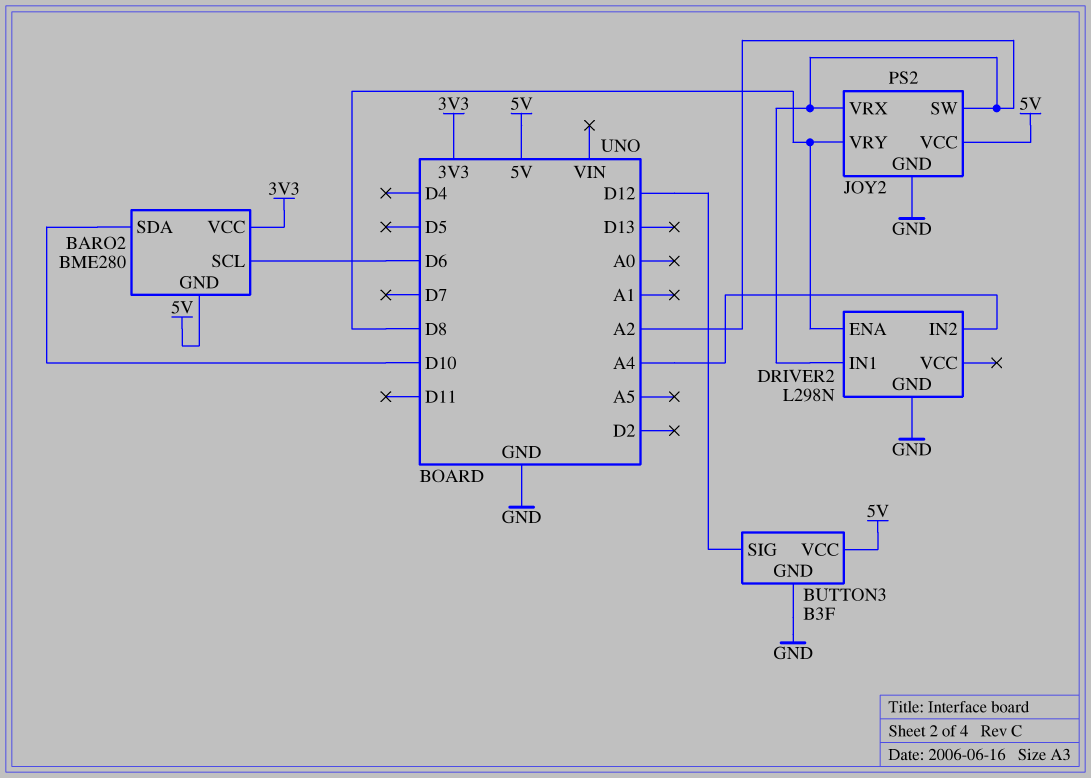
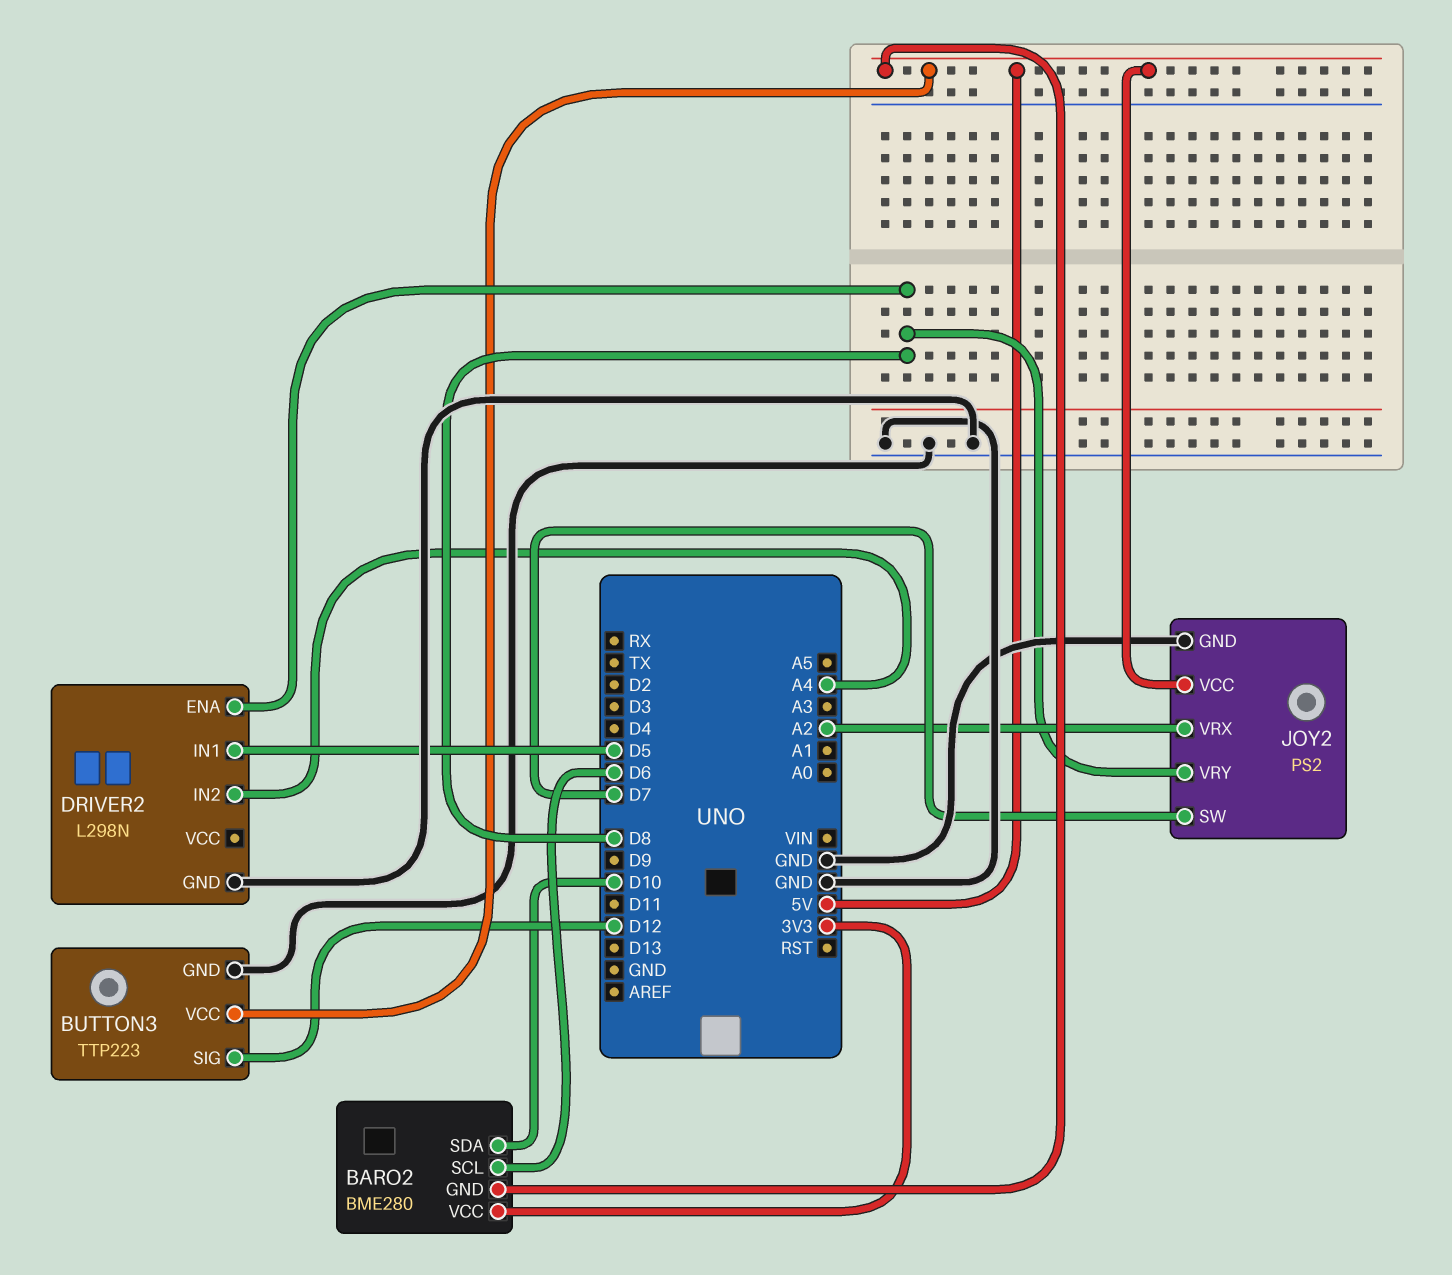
BUTTON3: B3F -> TTP223
DRIVER2 pin IN1: A2 -> D5
JOY2 pin SW: A2 -> D7

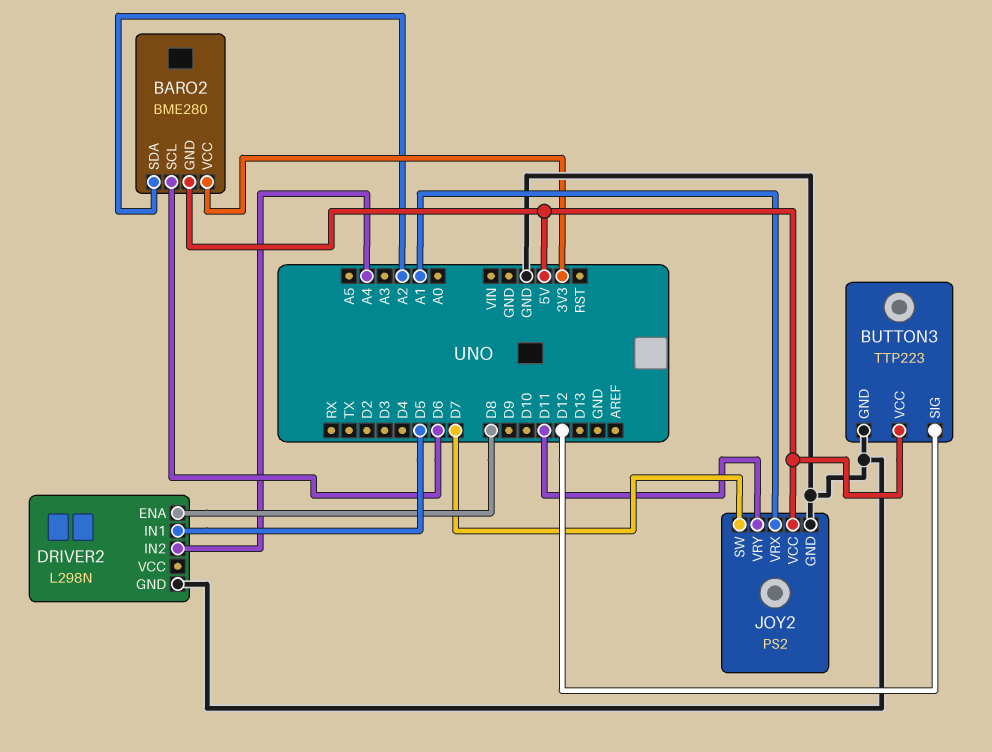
BARO2 pin SDA: D10 -> A2
JOY2 pin VRX: A2 -> A1
JOY2 pin VRY: D8 -> D11

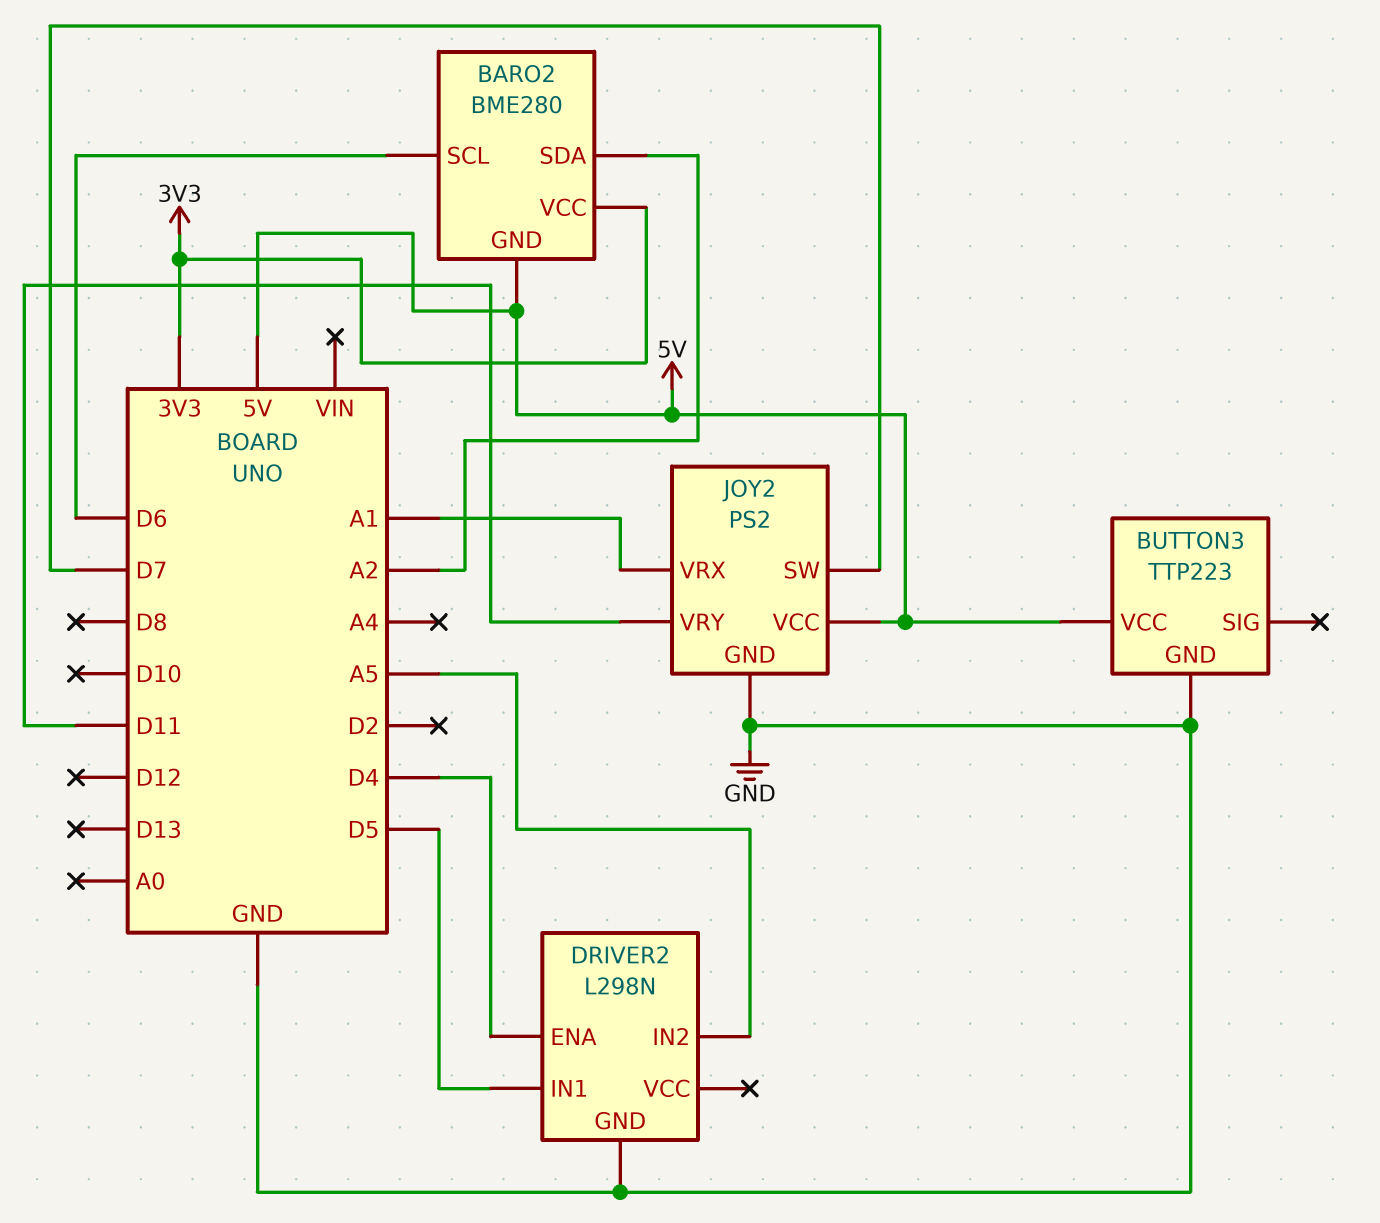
BUTTON3 pin SIG: D12 -> none
DRIVER2 pin ENA: D8 -> D4
DRIVER2 pin IN2: A4 -> A5

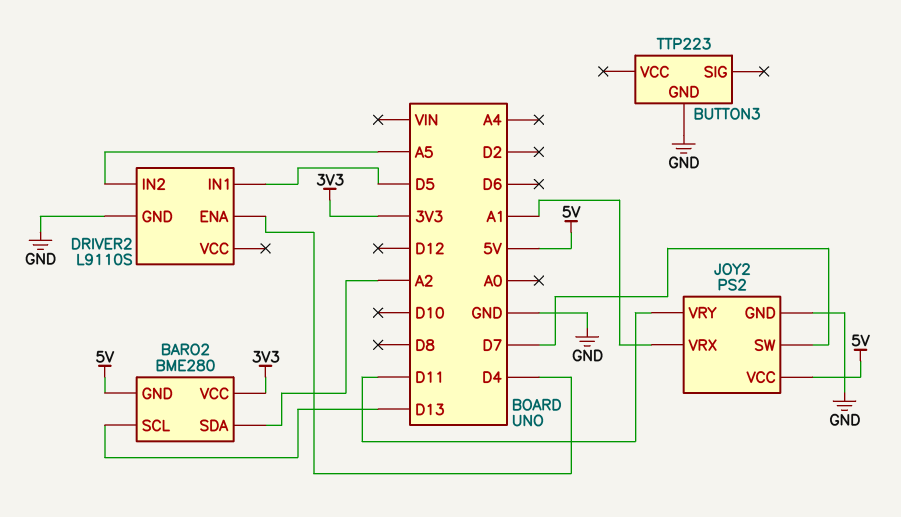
BARO2 pin SCL: D6 -> D13
BUTTON3 pin VCC: 5V -> none
DRIVER2: L298N -> L9110S

